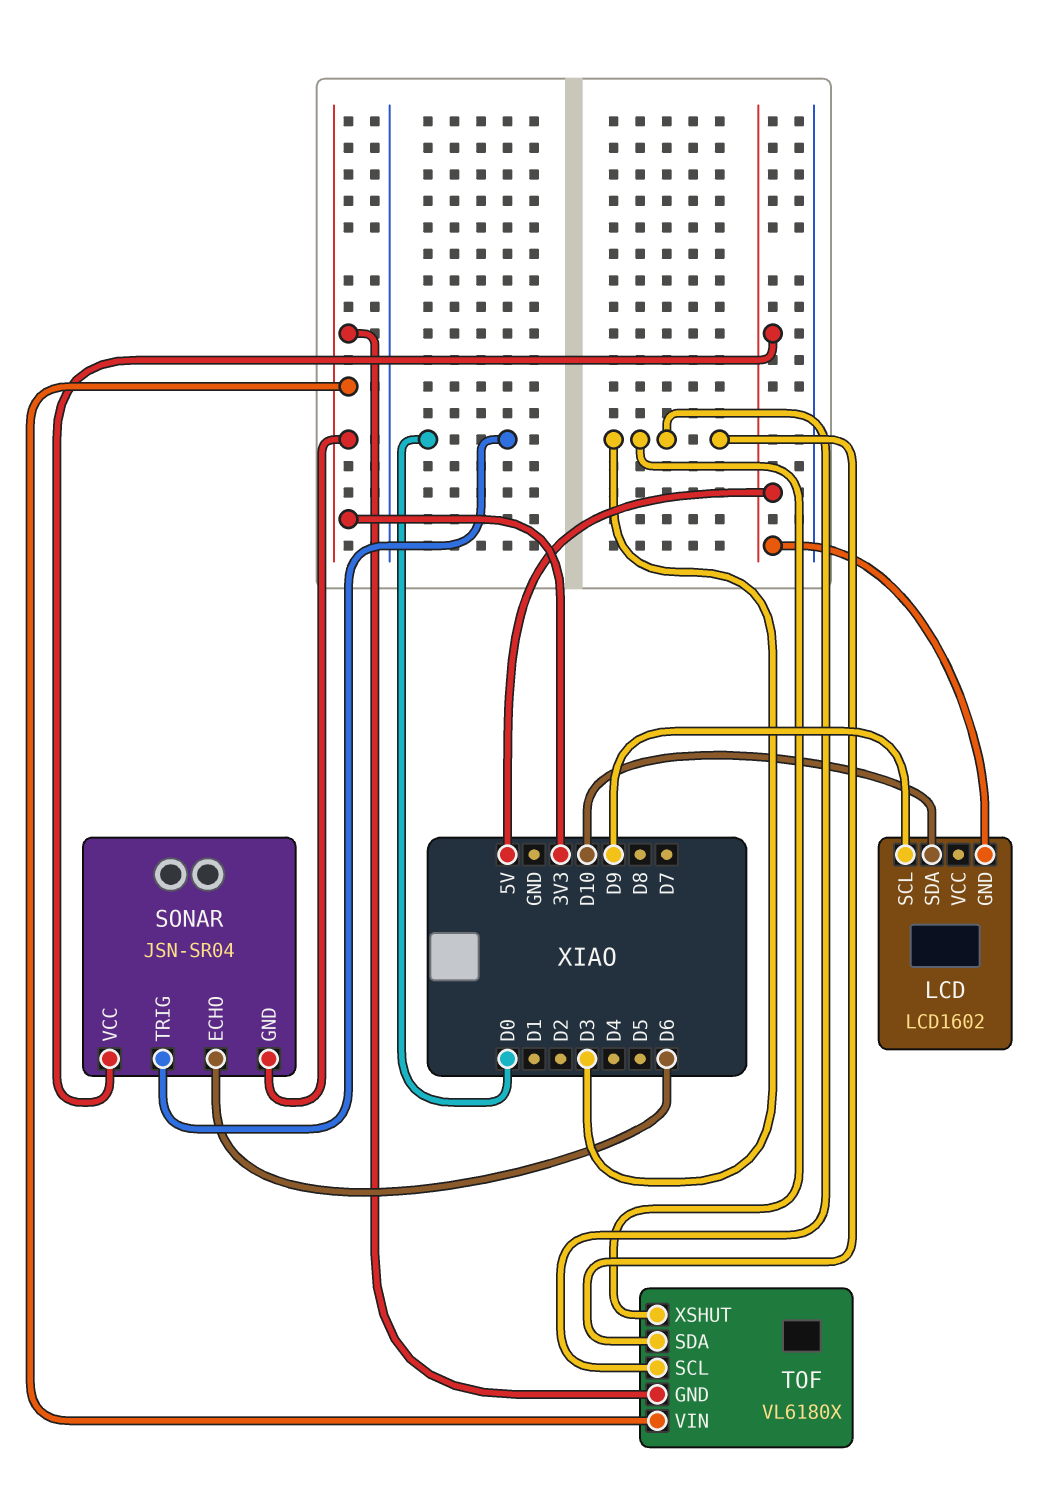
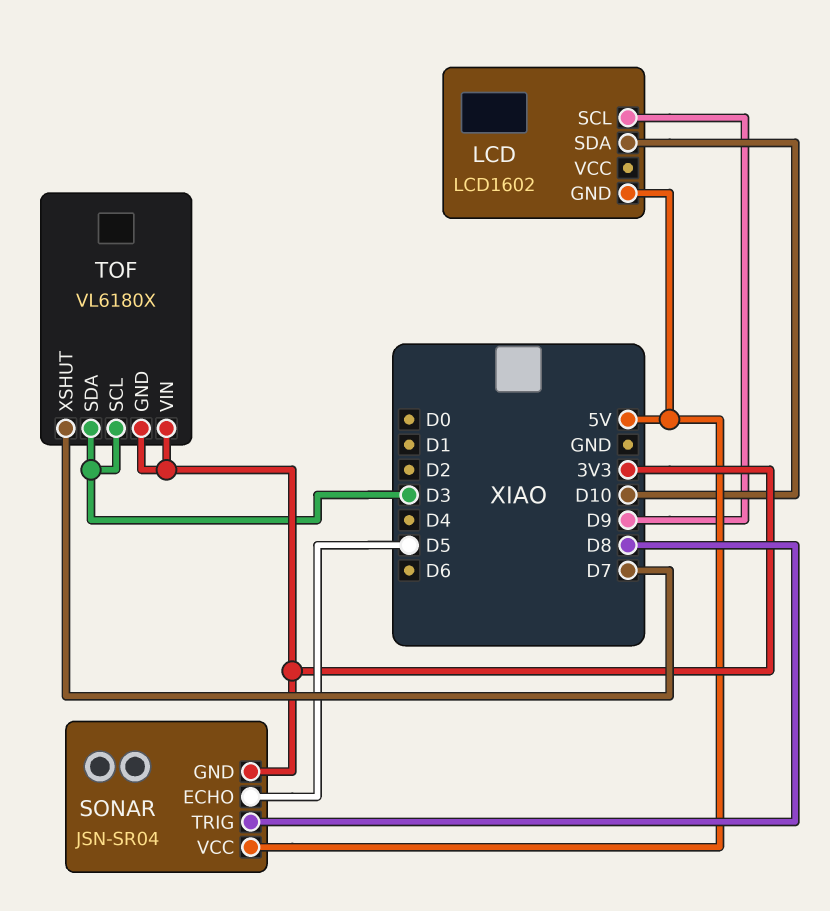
SONAR pin ECHO: D6 -> D5
SONAR pin TRIG: D0 -> D8
TOF pin XSHUT: D3 -> D7

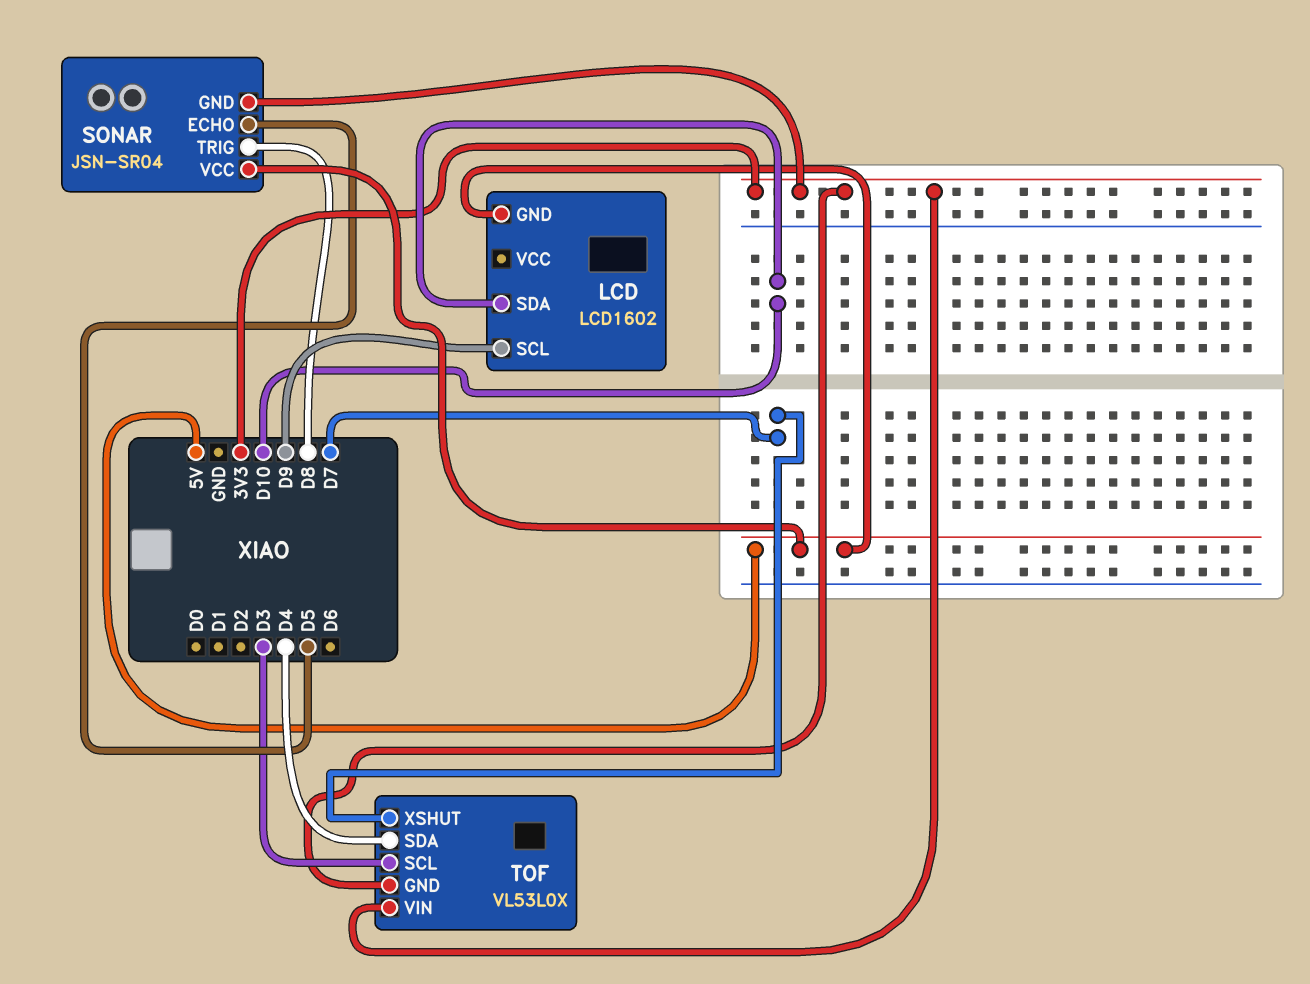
TOF: VL6180X -> VL53L0X
TOF pin SDA: D3 -> D4

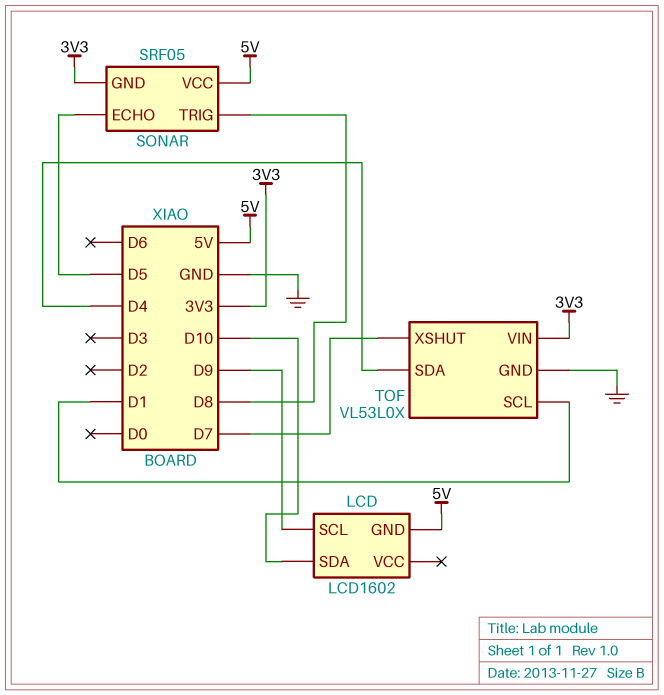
SONAR: JSN-SR04 -> SRF05
TOF pin GND: 3V3 -> GND
TOF pin SCL: D3 -> D1

